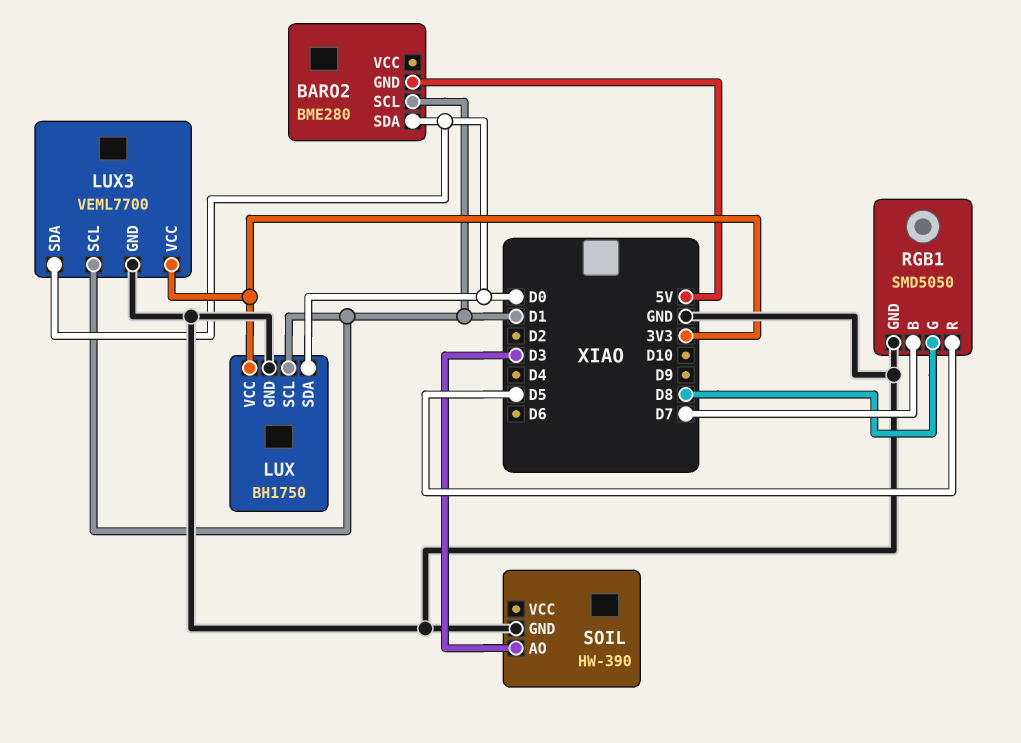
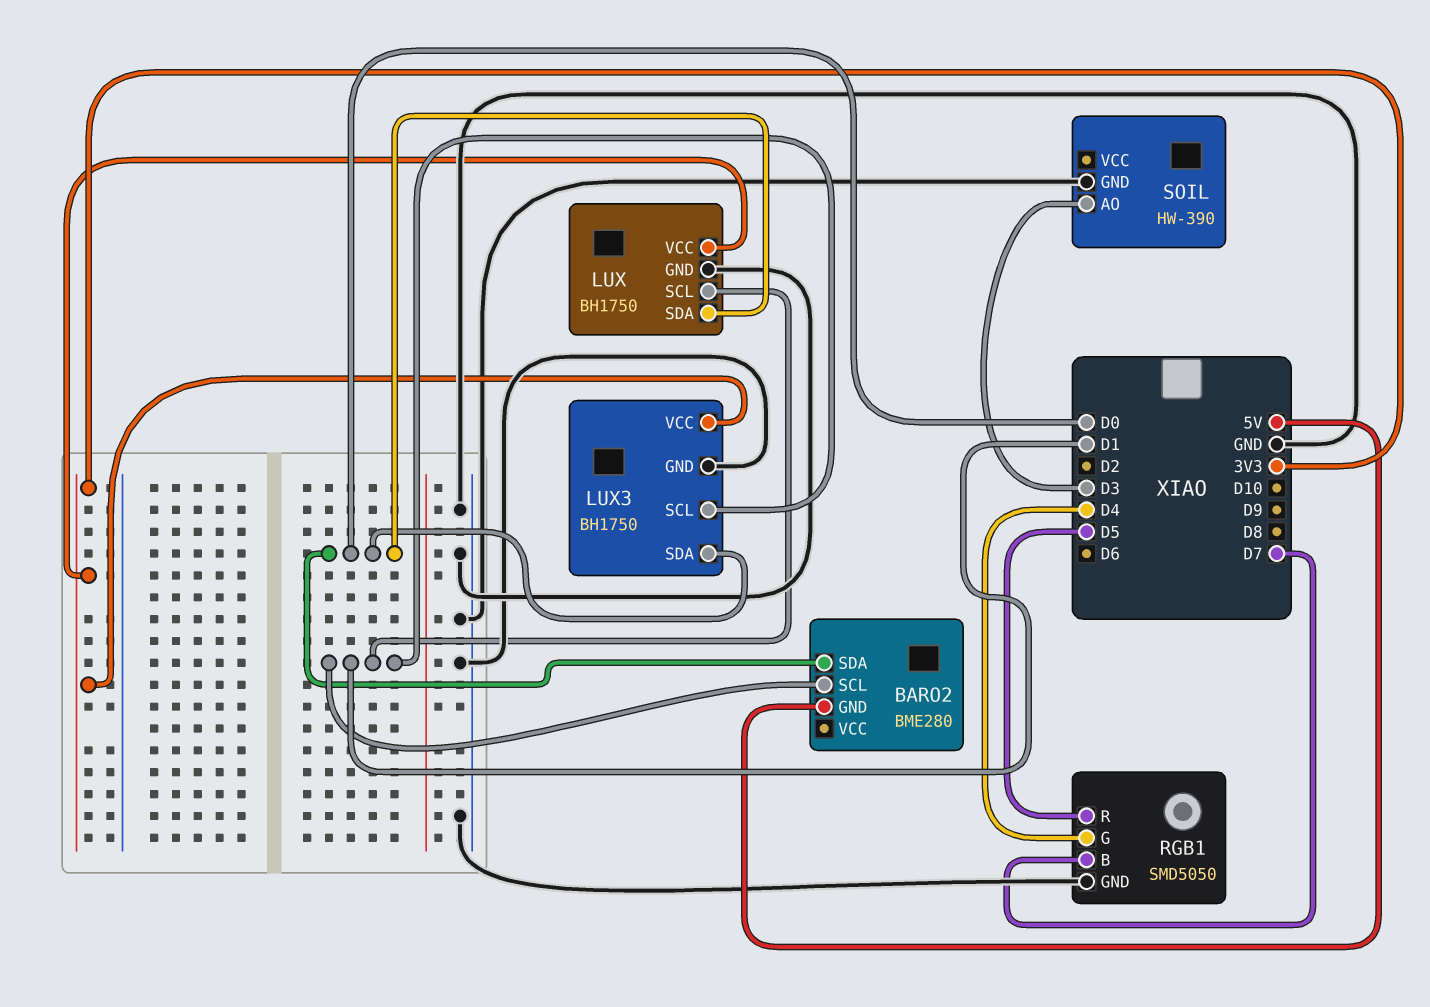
LUX3: VEML7700 -> BH1750
RGB1 pin G: D8 -> D4

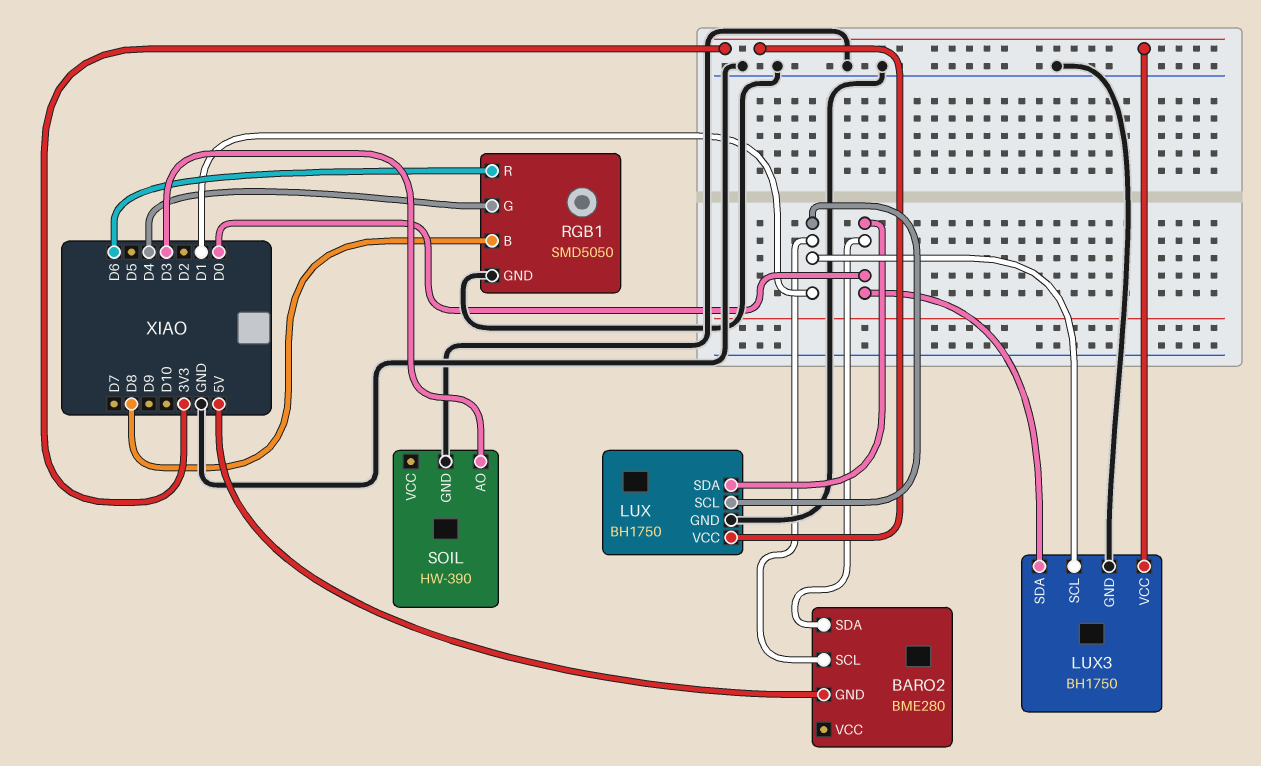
RGB1 pin B: D7 -> D8
RGB1 pin R: D5 -> D6

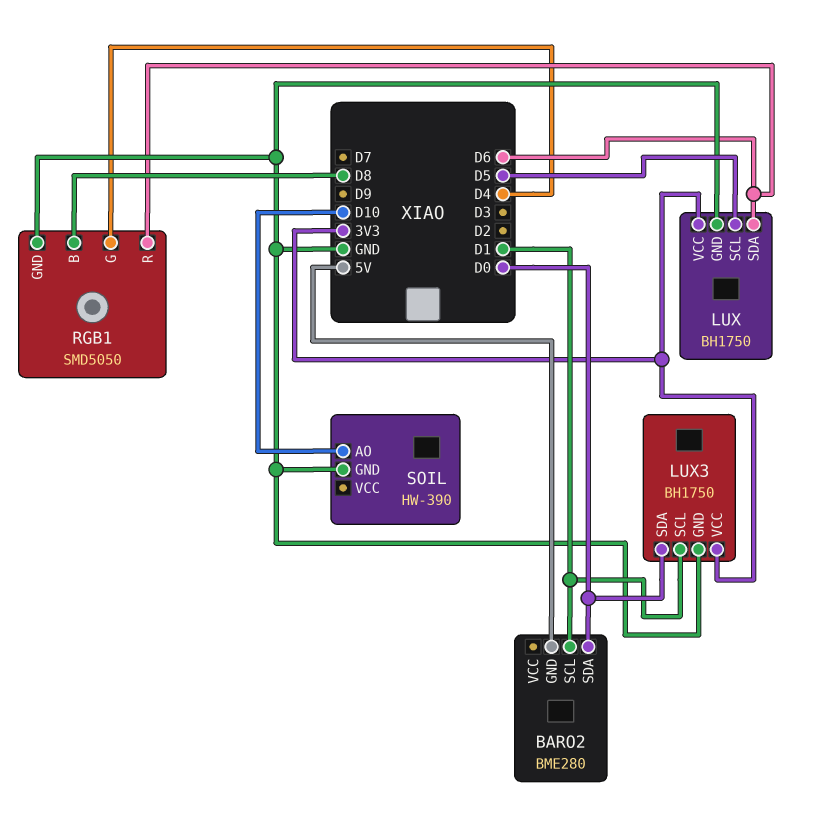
LUX pin SCL: D1 -> D5
LUX pin SDA: D0 -> D6
SOIL pin AO: D3 -> D10

